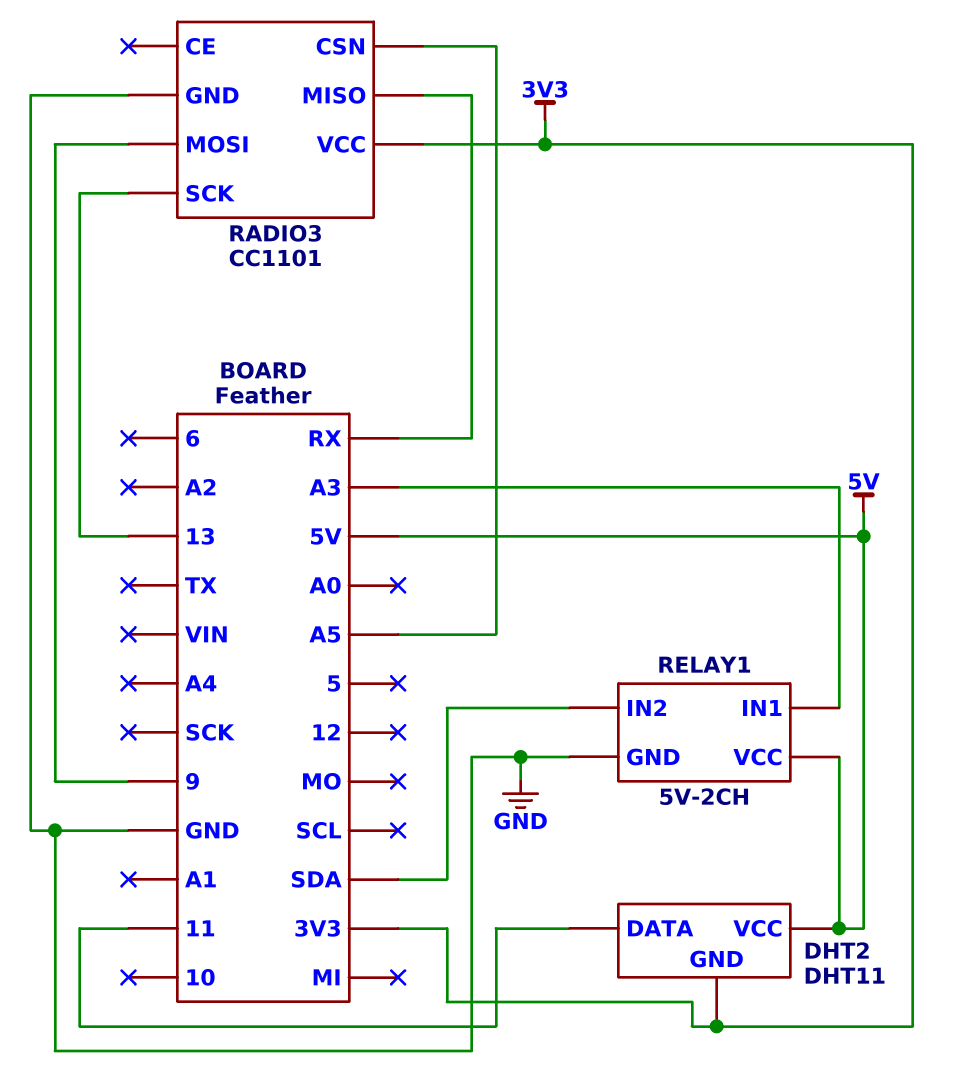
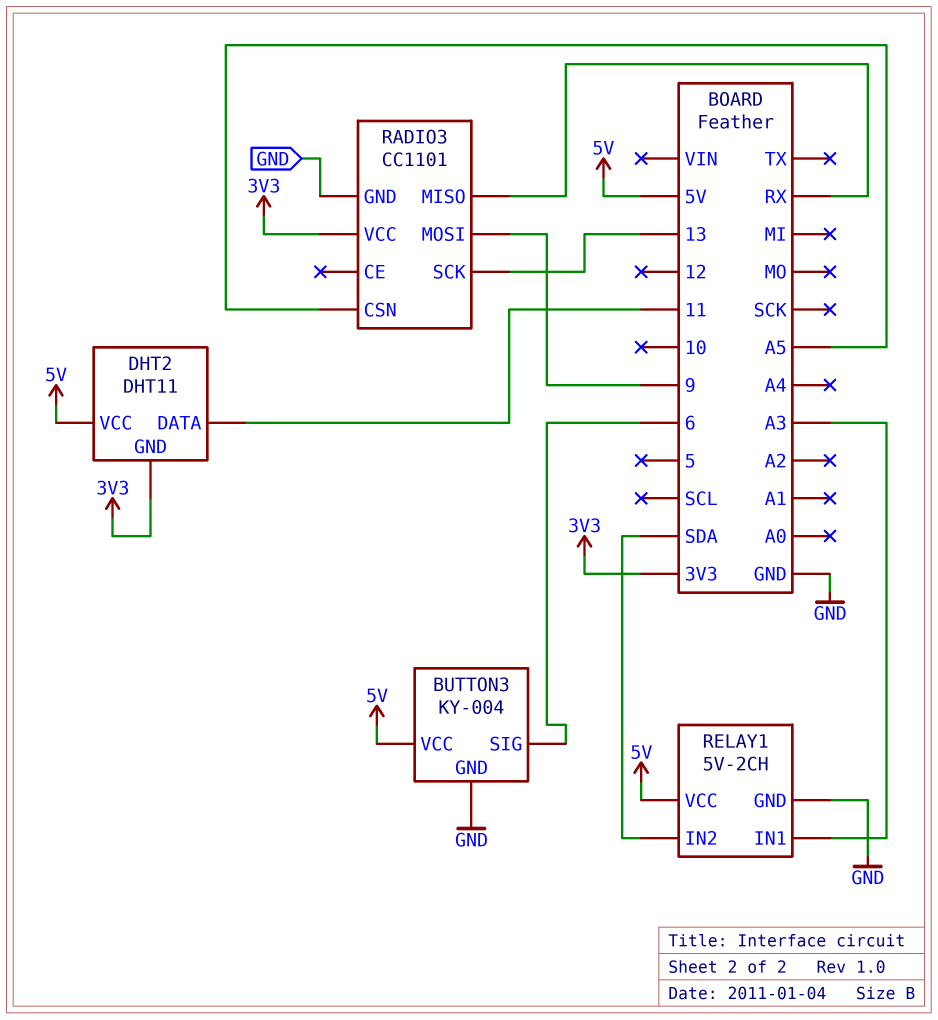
BUTTON3: none -> KY-004
BUTTON3 pin GND: none -> GND
BUTTON3 pin SIG: none -> 6
BUTTON3 pin VCC: none -> 5V

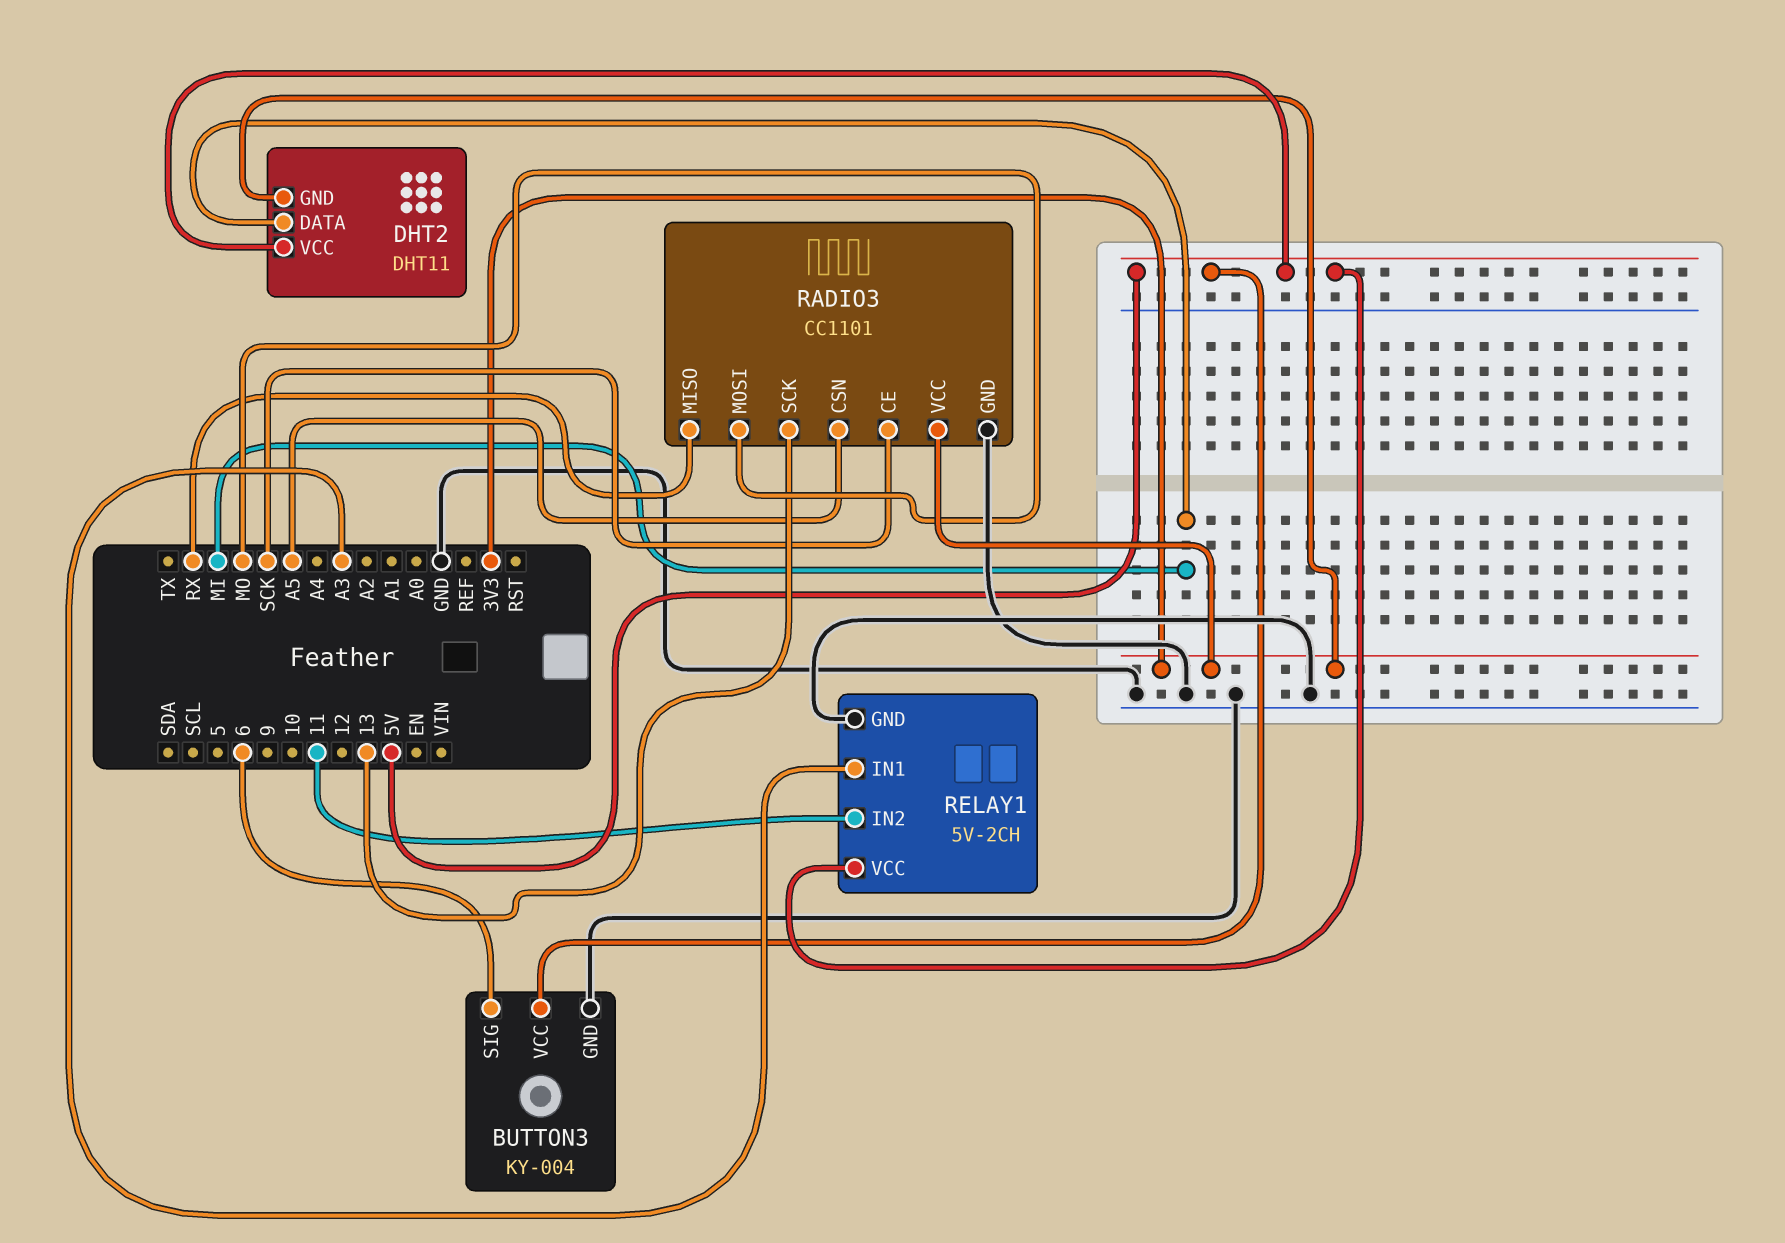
DHT2 pin DATA: 11 -> MI
RADIO3 pin CE: none -> SCK
RADIO3 pin MOSI: 9 -> MO
RELAY1 pin IN2: SDA -> 11

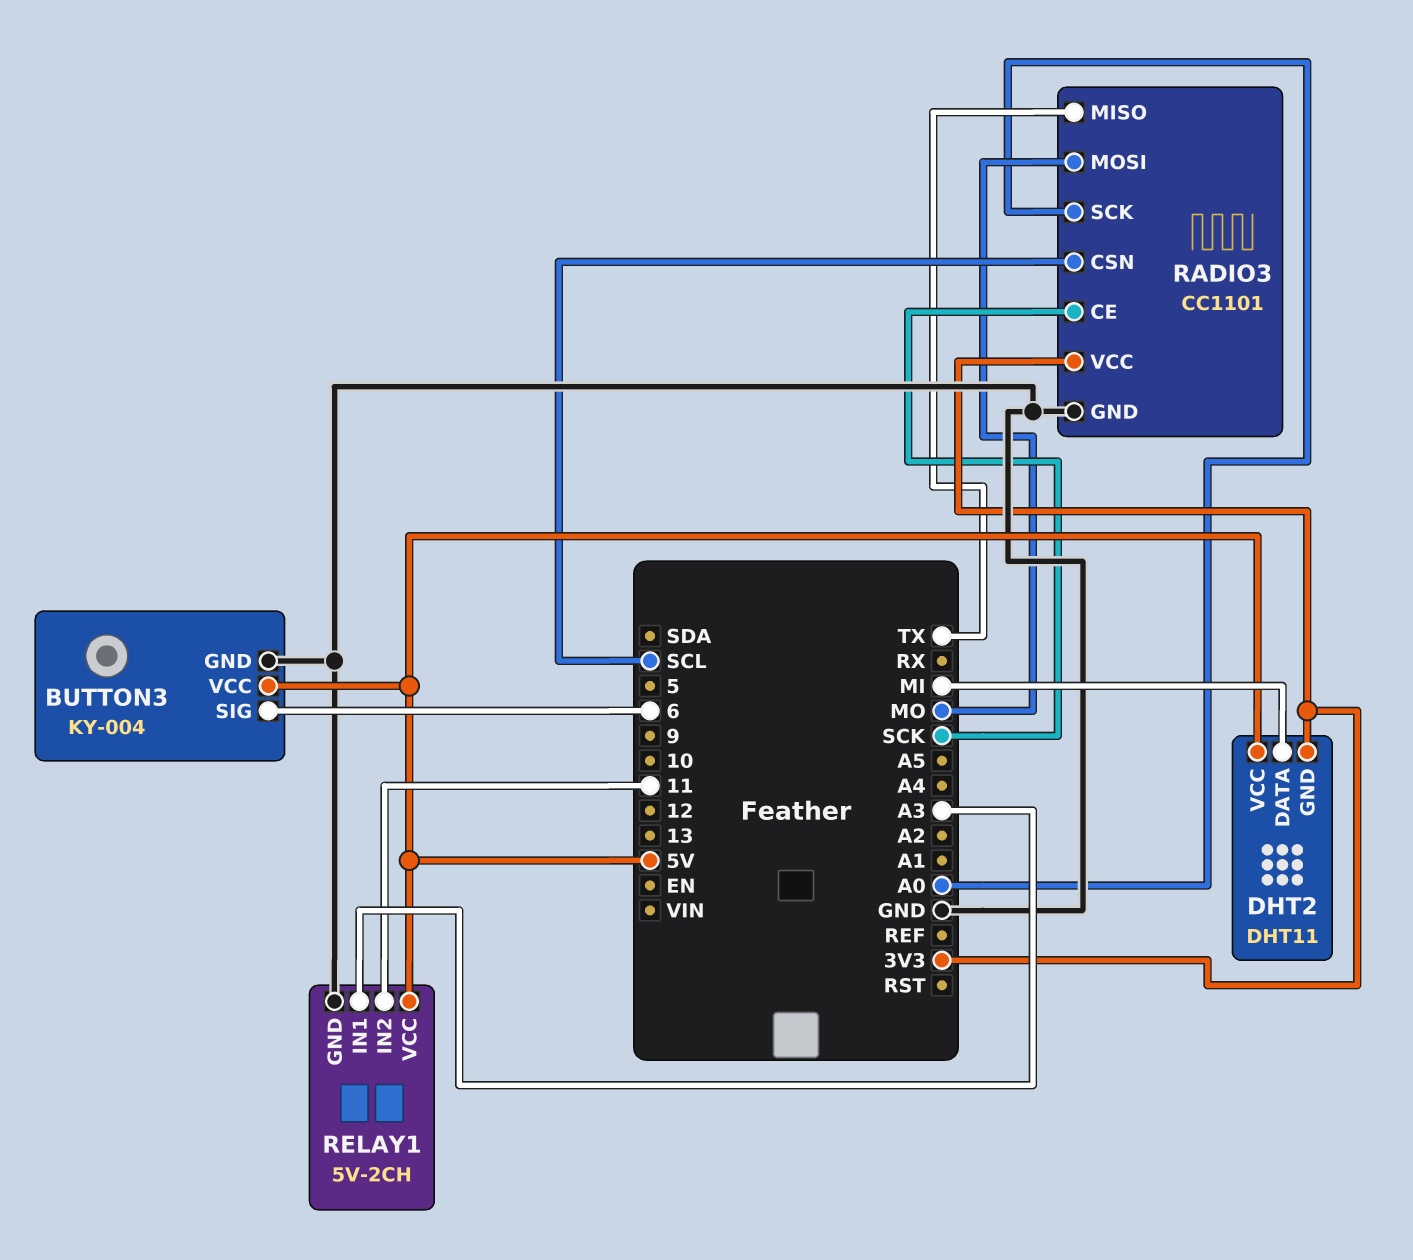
RADIO3 pin CSN: A5 -> SCL
RADIO3 pin MISO: RX -> TX
RADIO3 pin SCK: 13 -> A0

